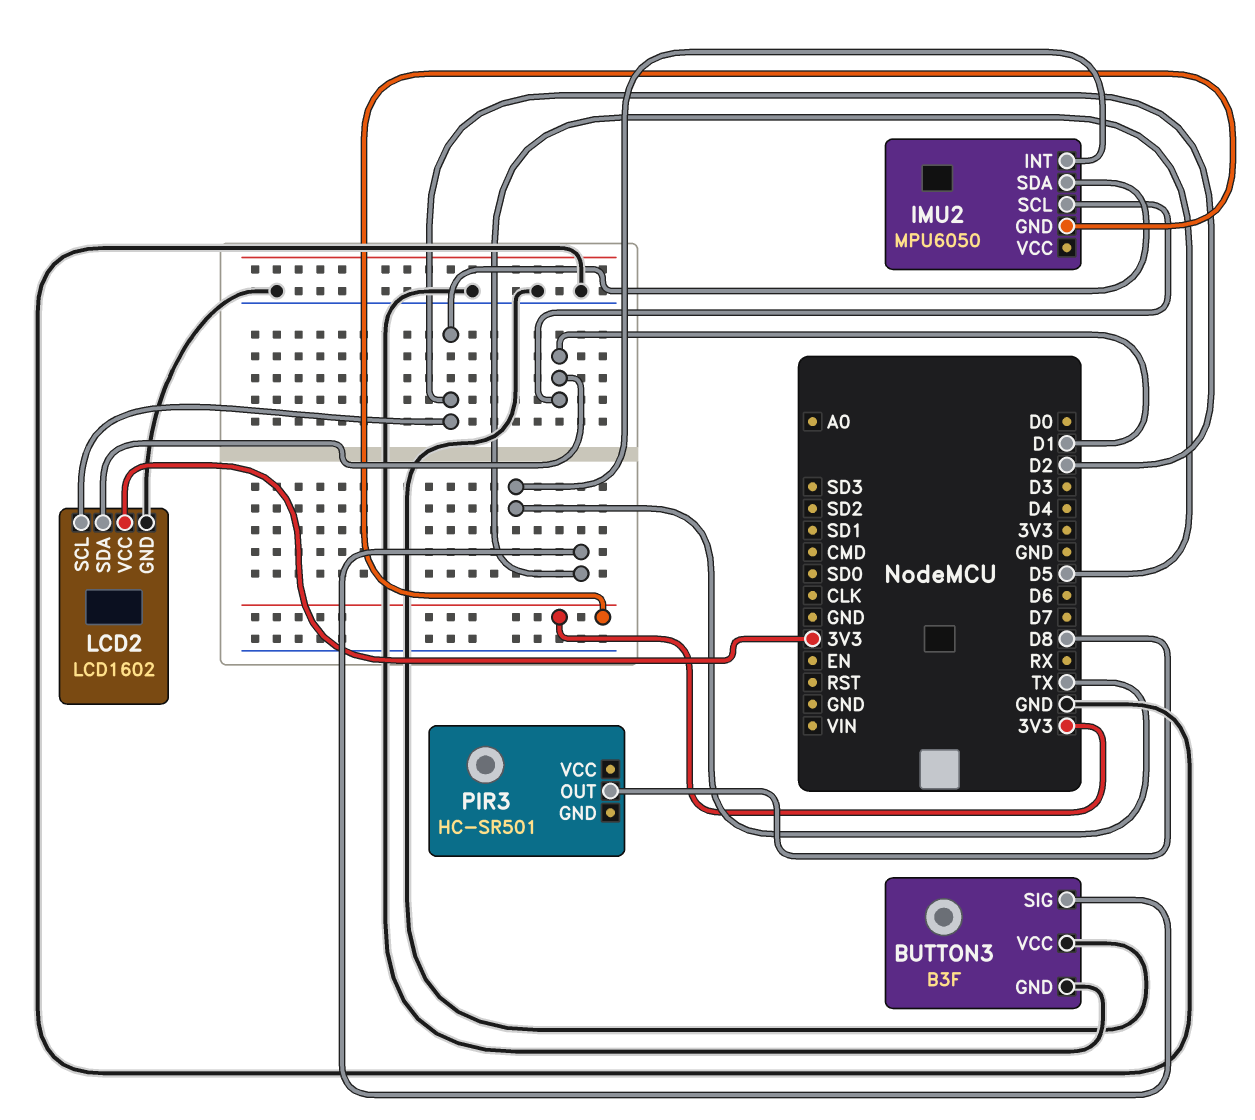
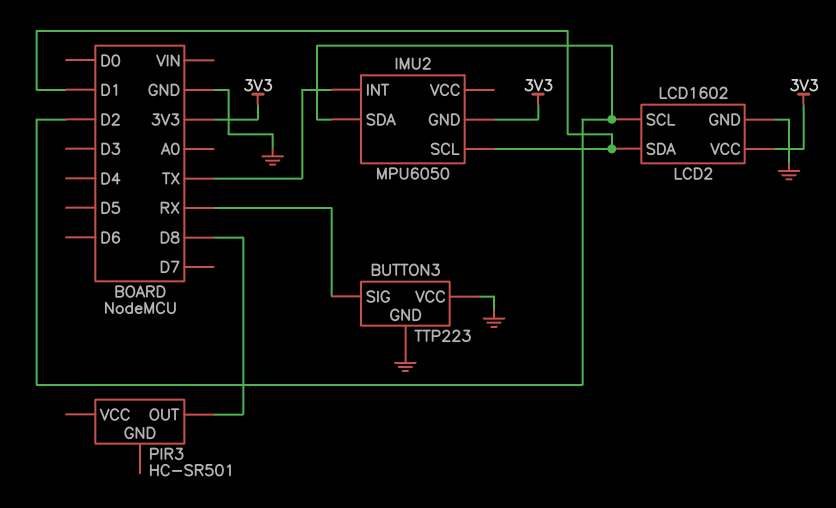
BUTTON3: B3F -> TTP223
BUTTON3 pin SIG: D5 -> RX

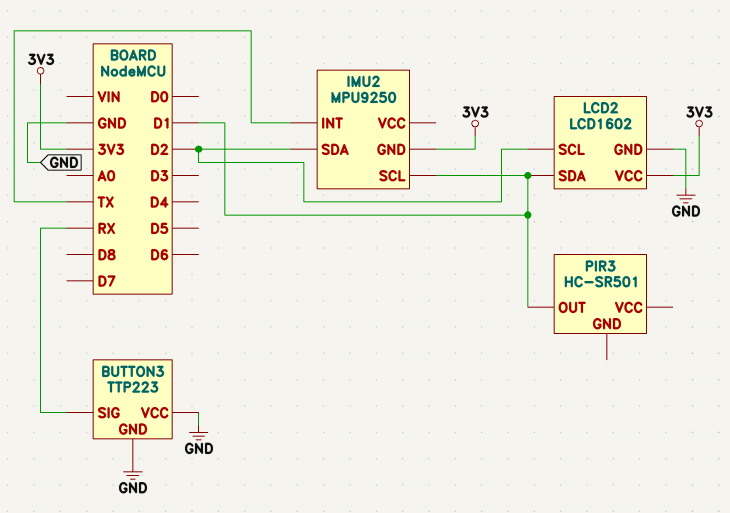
IMU2: MPU6050 -> MPU9250
PIR3 pin OUT: D8 -> D1

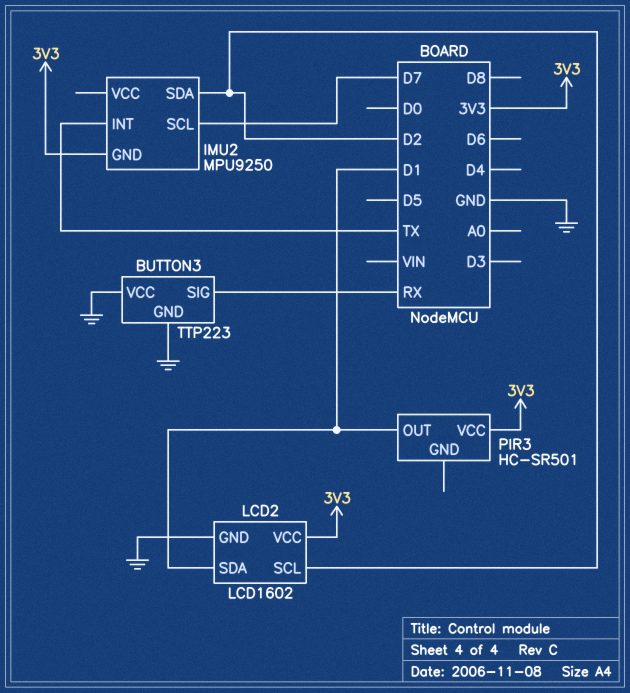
IMU2 pin SCL: D1 -> D7
PIR3 pin VCC: none -> 3V3

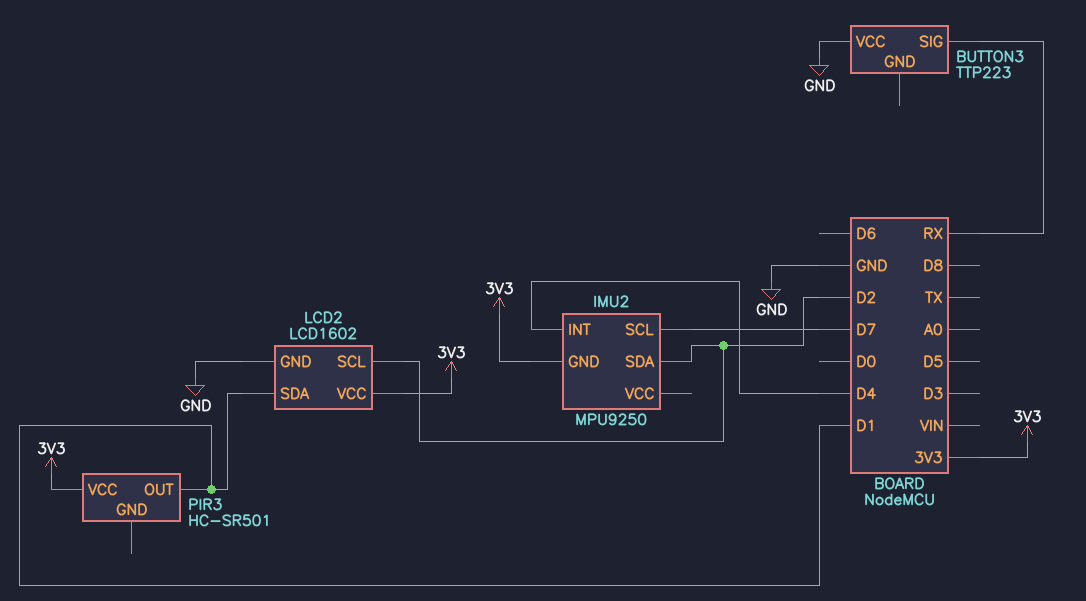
BUTTON3 pin GND: GND -> none
IMU2 pin INT: TX -> D4

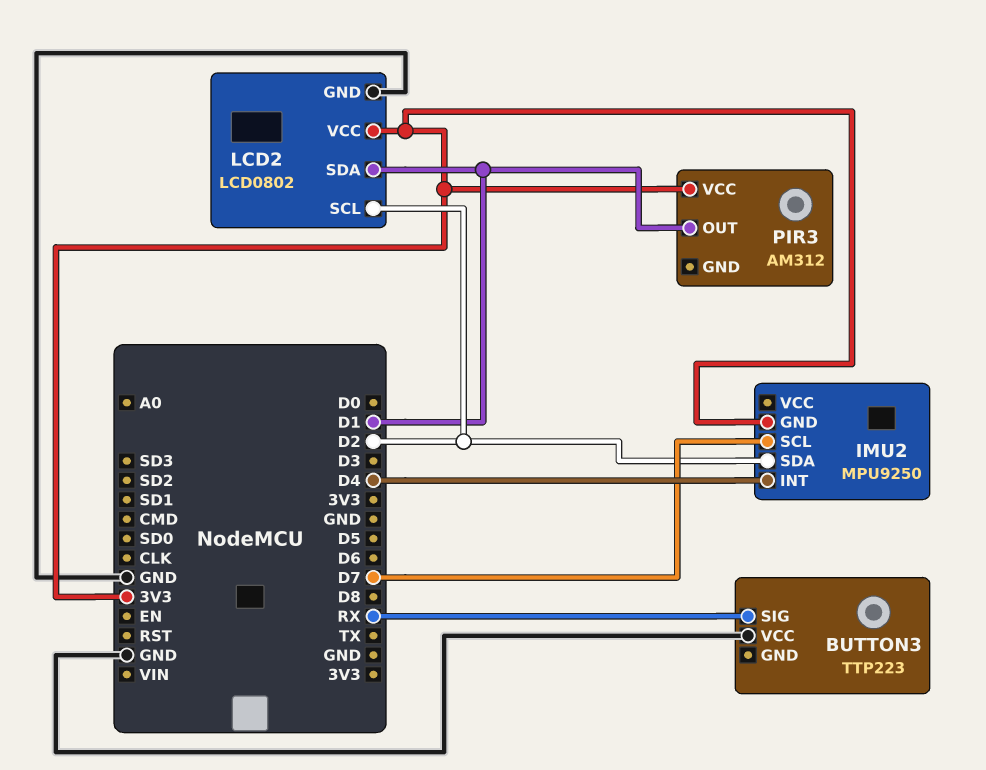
LCD2: LCD1602 -> LCD0802
PIR3: HC-SR501 -> AM312

